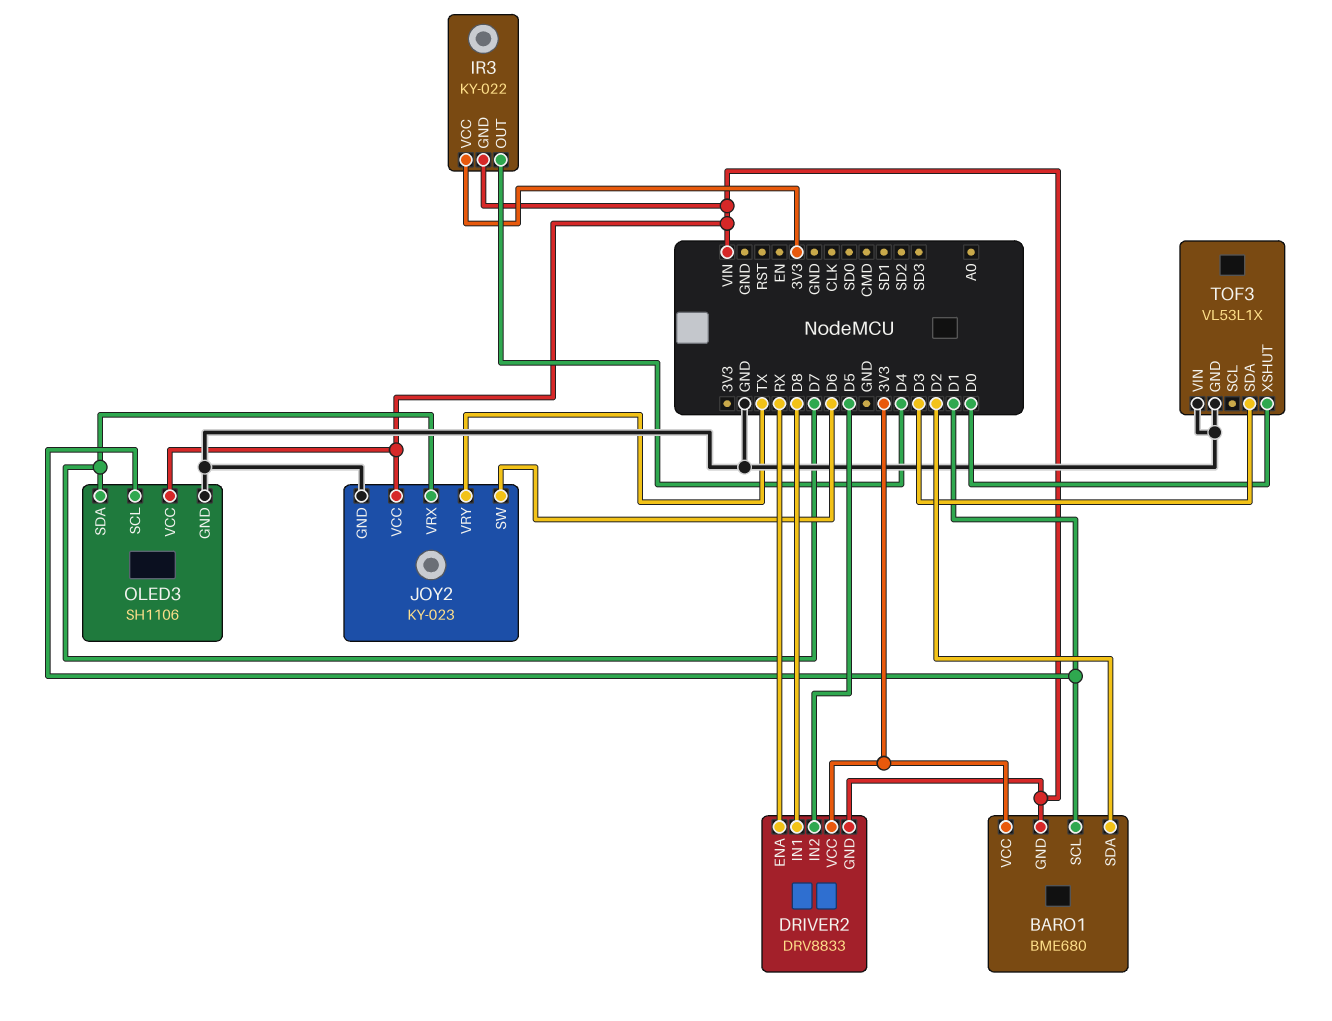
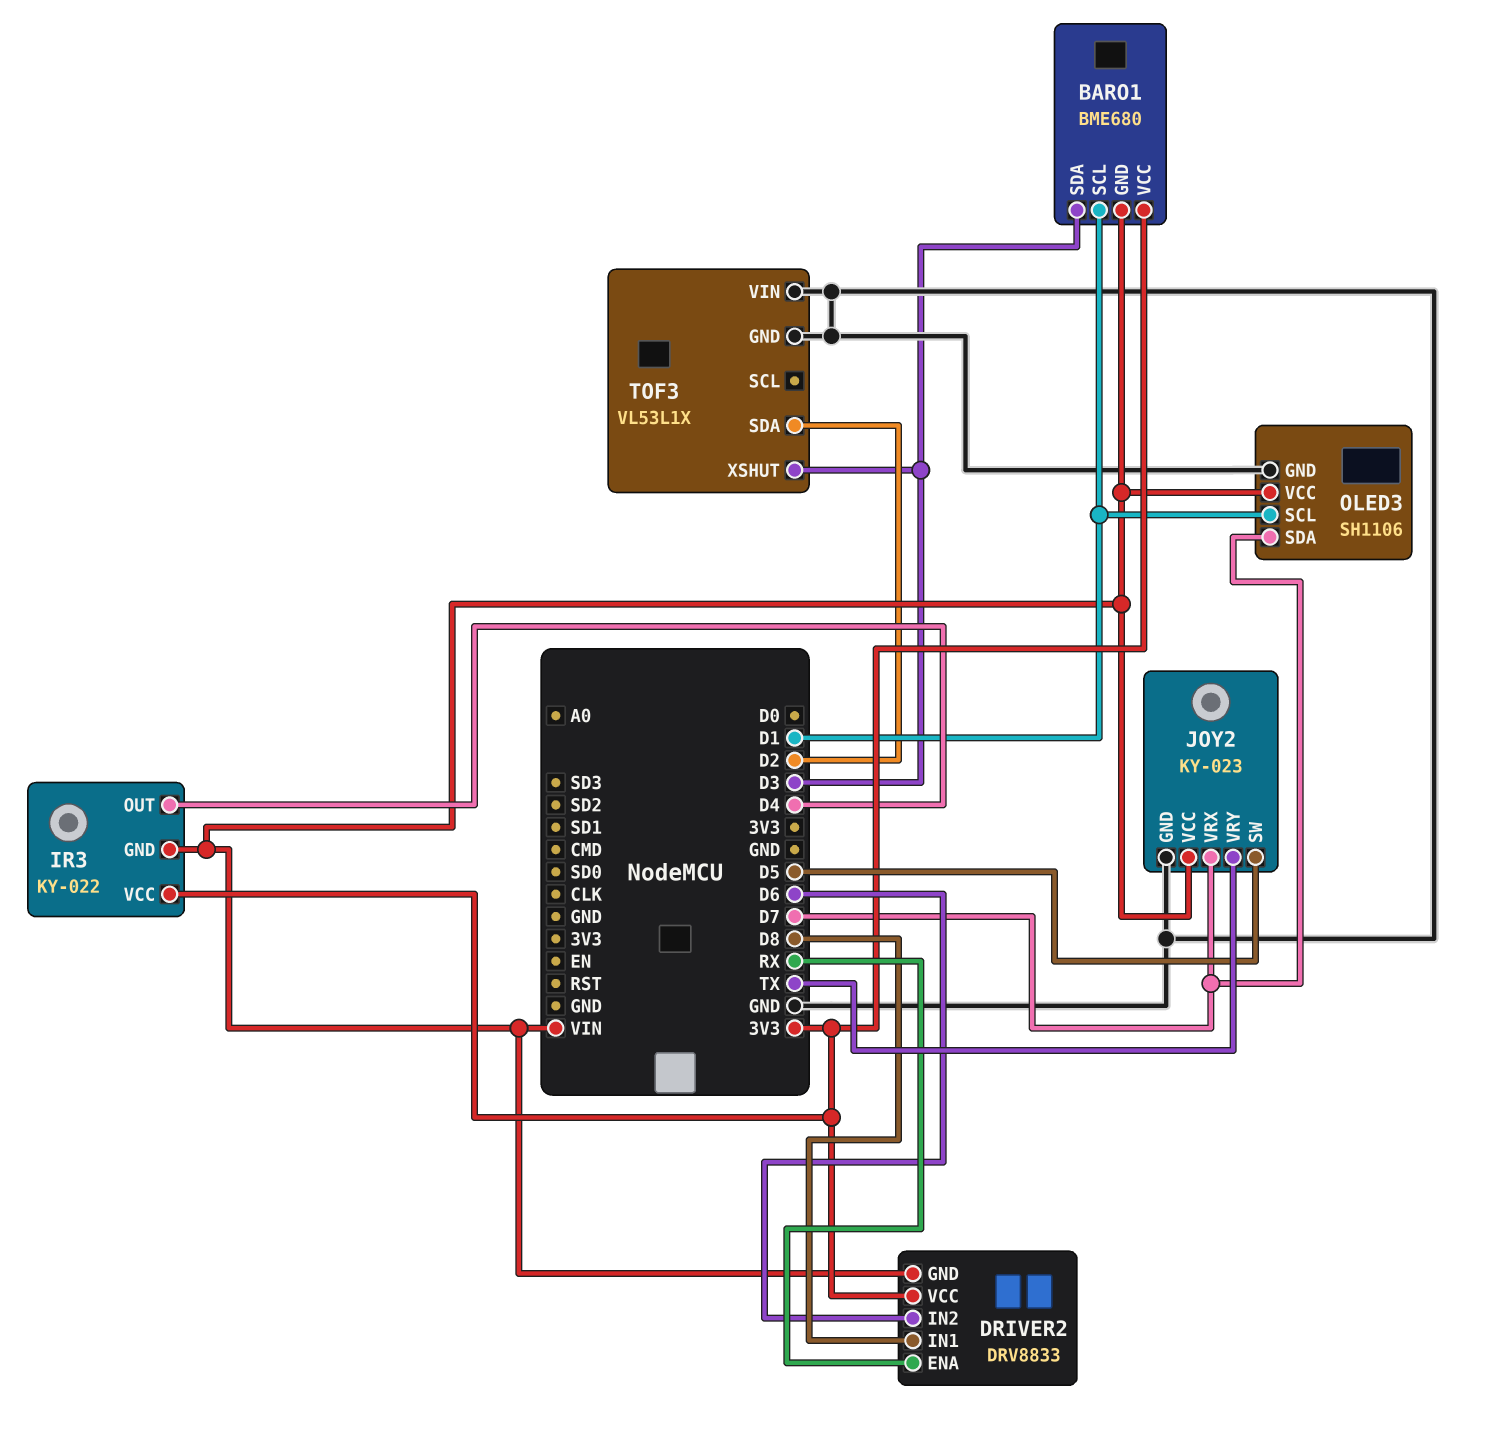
BARO1 pin SDA: D2 -> D3
DRIVER2 pin IN2: D5 -> D6
JOY2 pin SW: D6 -> D5
TOF3 pin SDA: D3 -> D2
TOF3 pin XSHUT: D0 -> D3

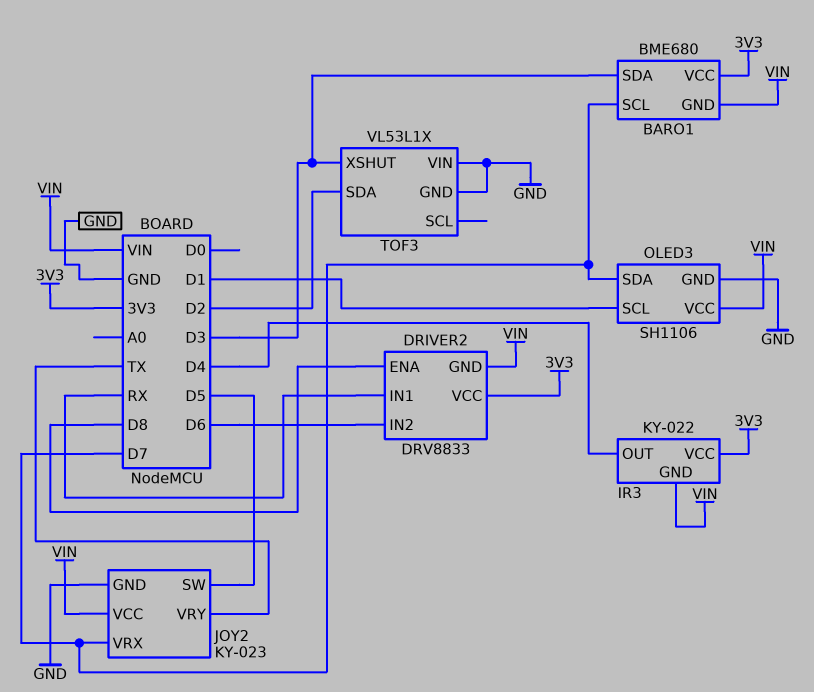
BARO1 pin SCL: D1 -> D7
DRIVER2 pin ENA: RX -> D8
DRIVER2 pin IN1: D8 -> RX

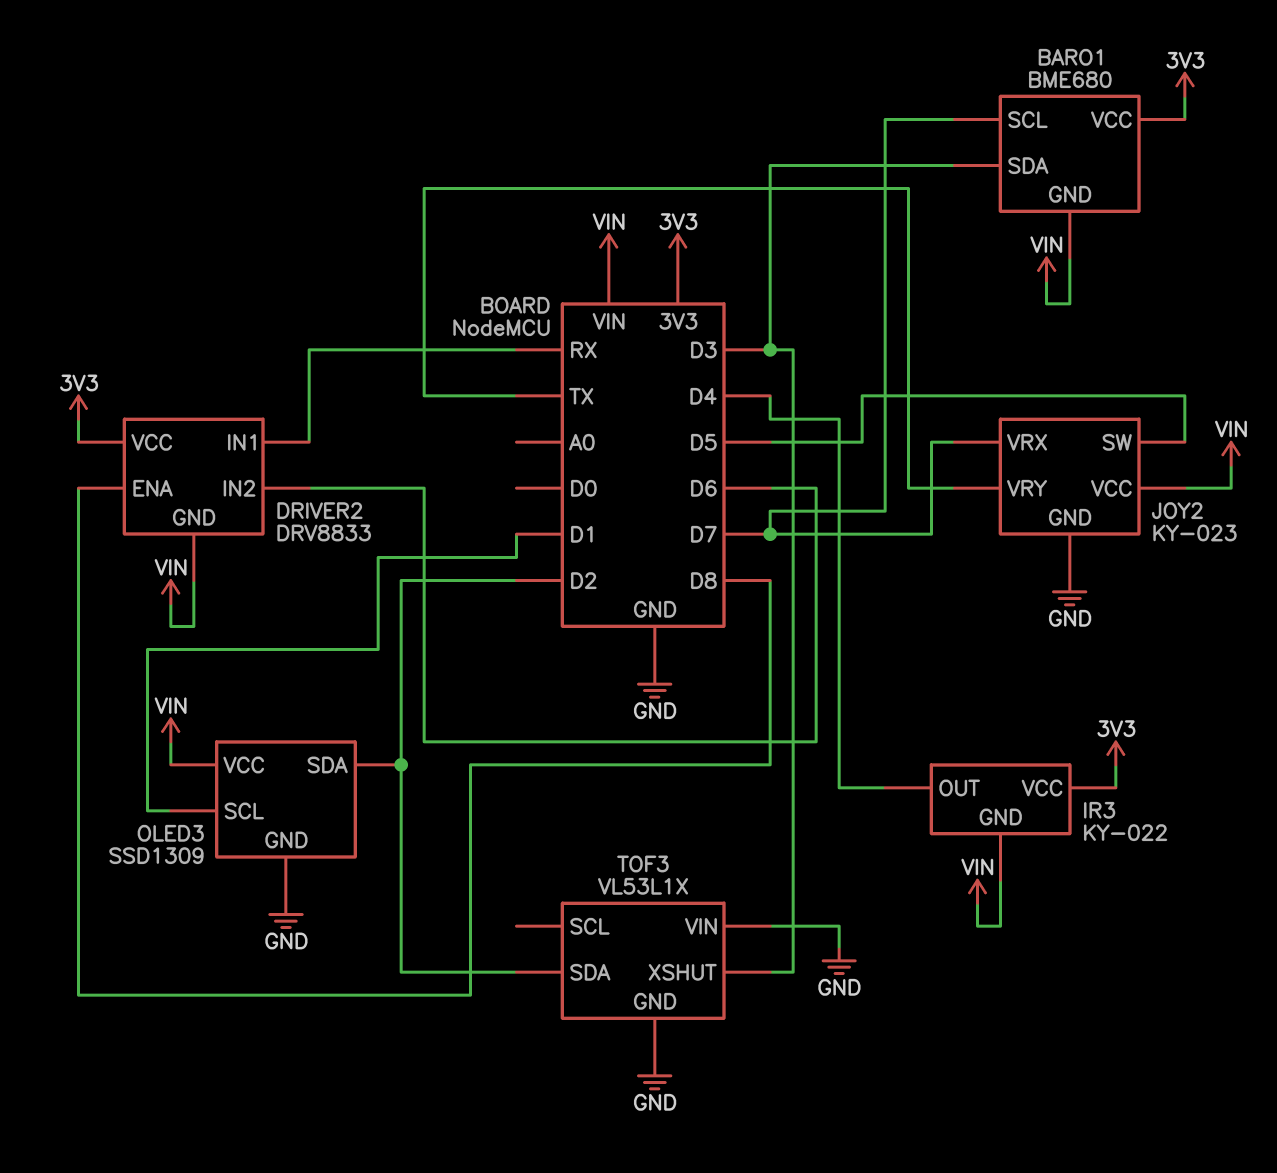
OLED3: SH1106 -> SSD1309
OLED3 pin SDA: D7 -> D2

